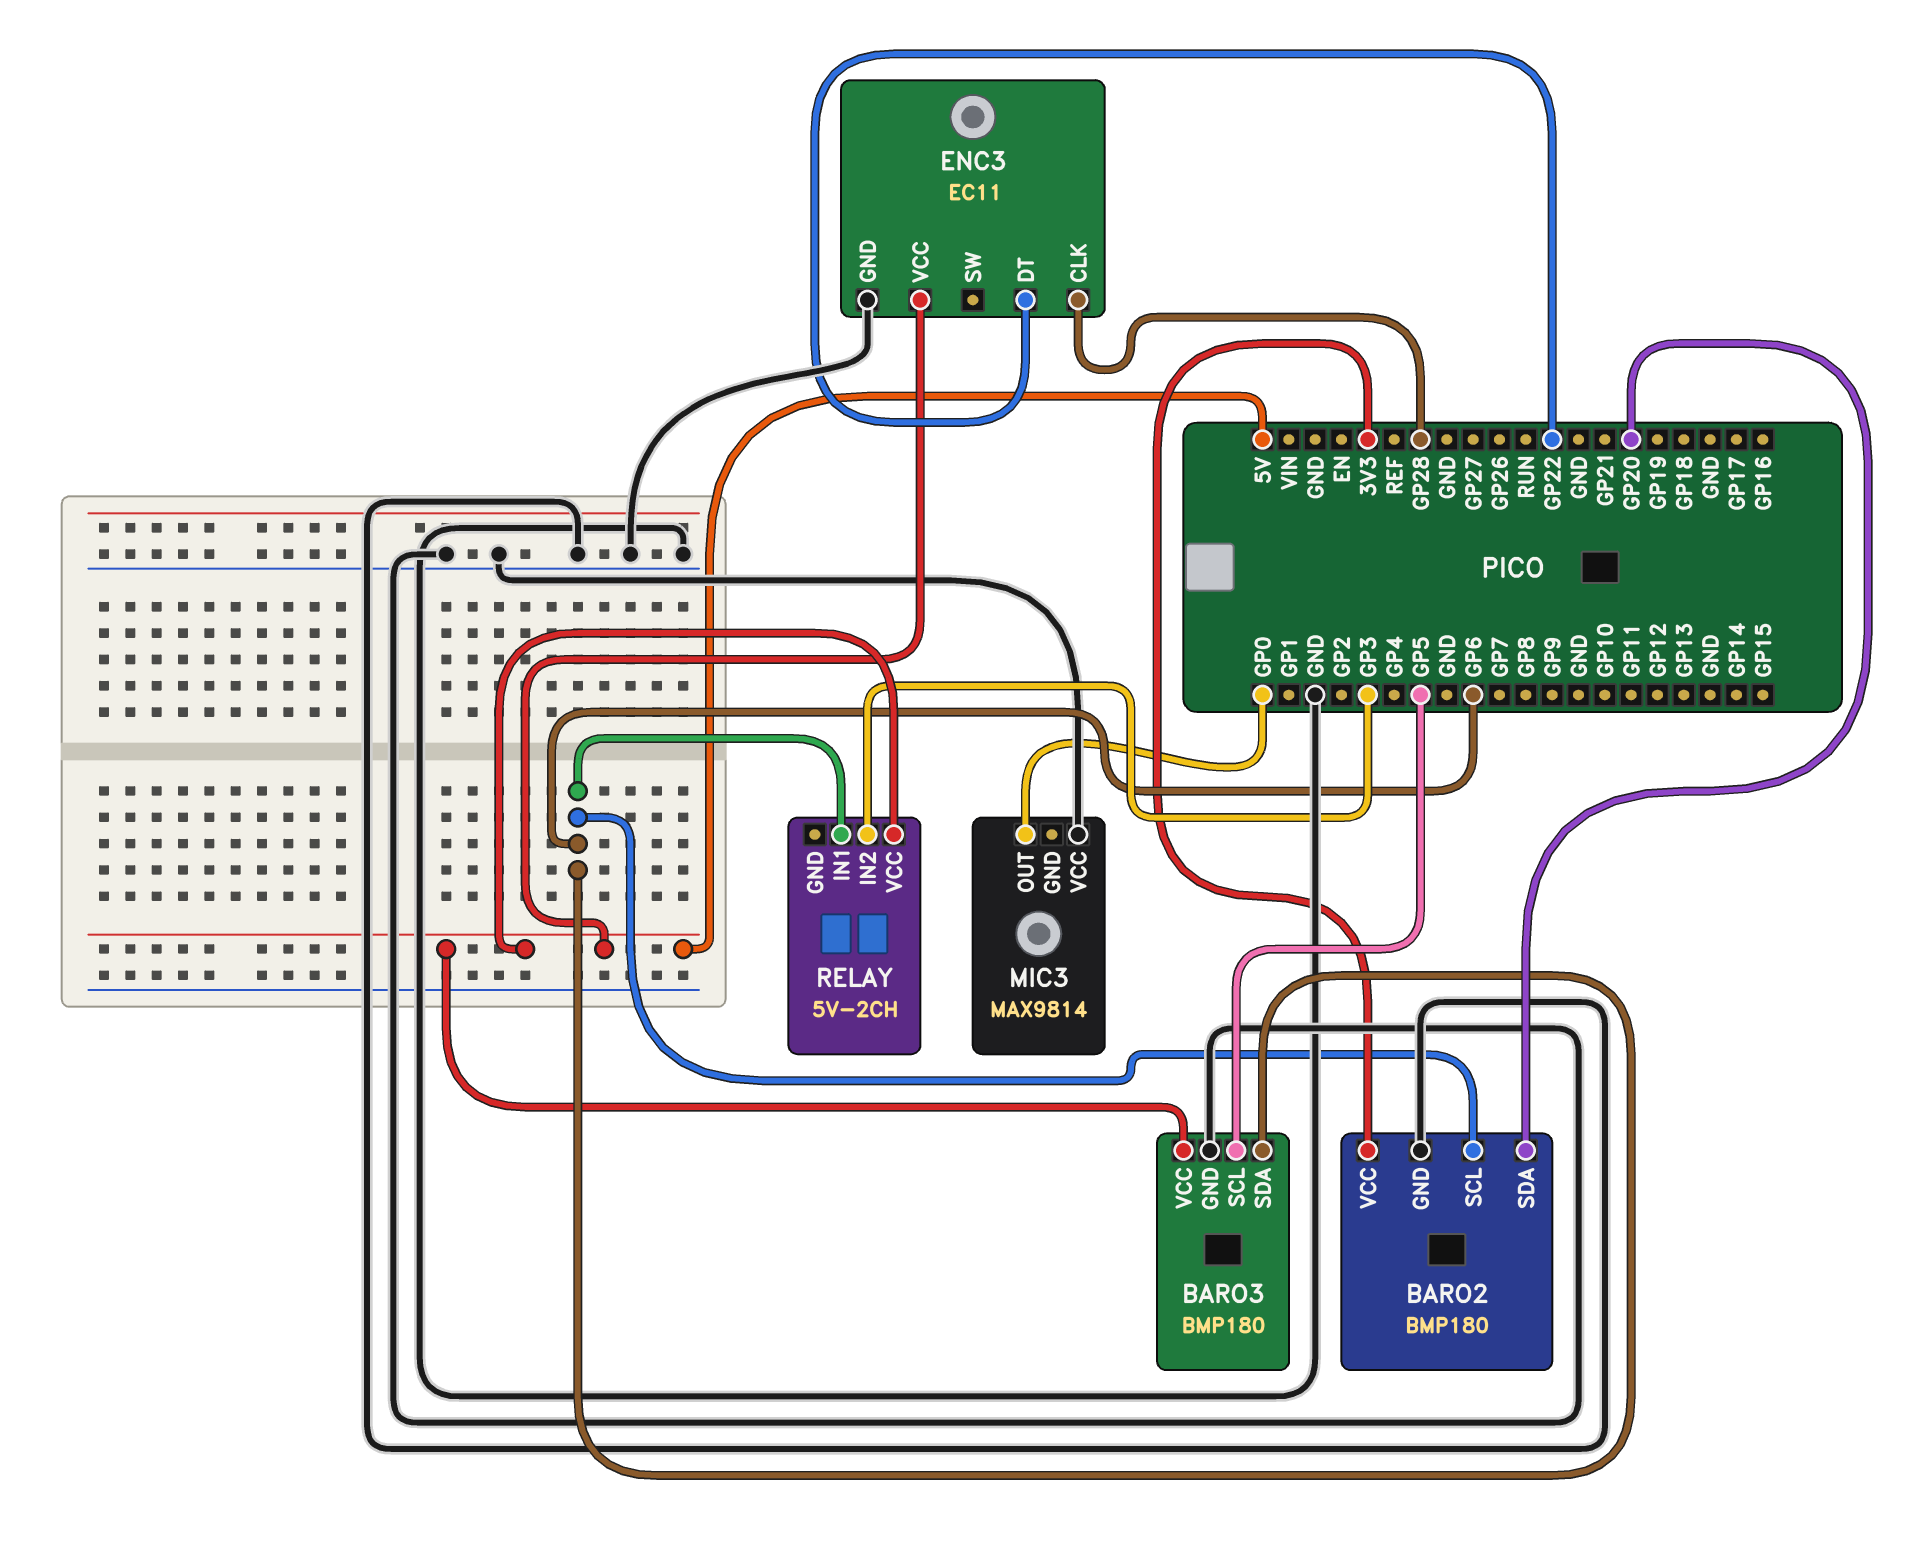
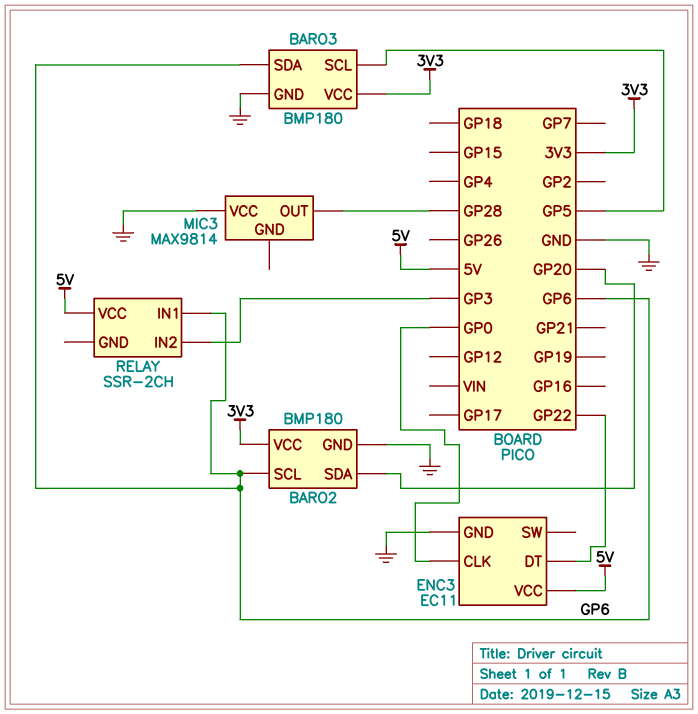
BARO3 pin VCC: 5V -> 3V3
ENC3 pin CLK: GP28 -> GP0
MIC3 pin OUT: GP0 -> GP28
RELAY: 5V-2CH -> SSR-2CH

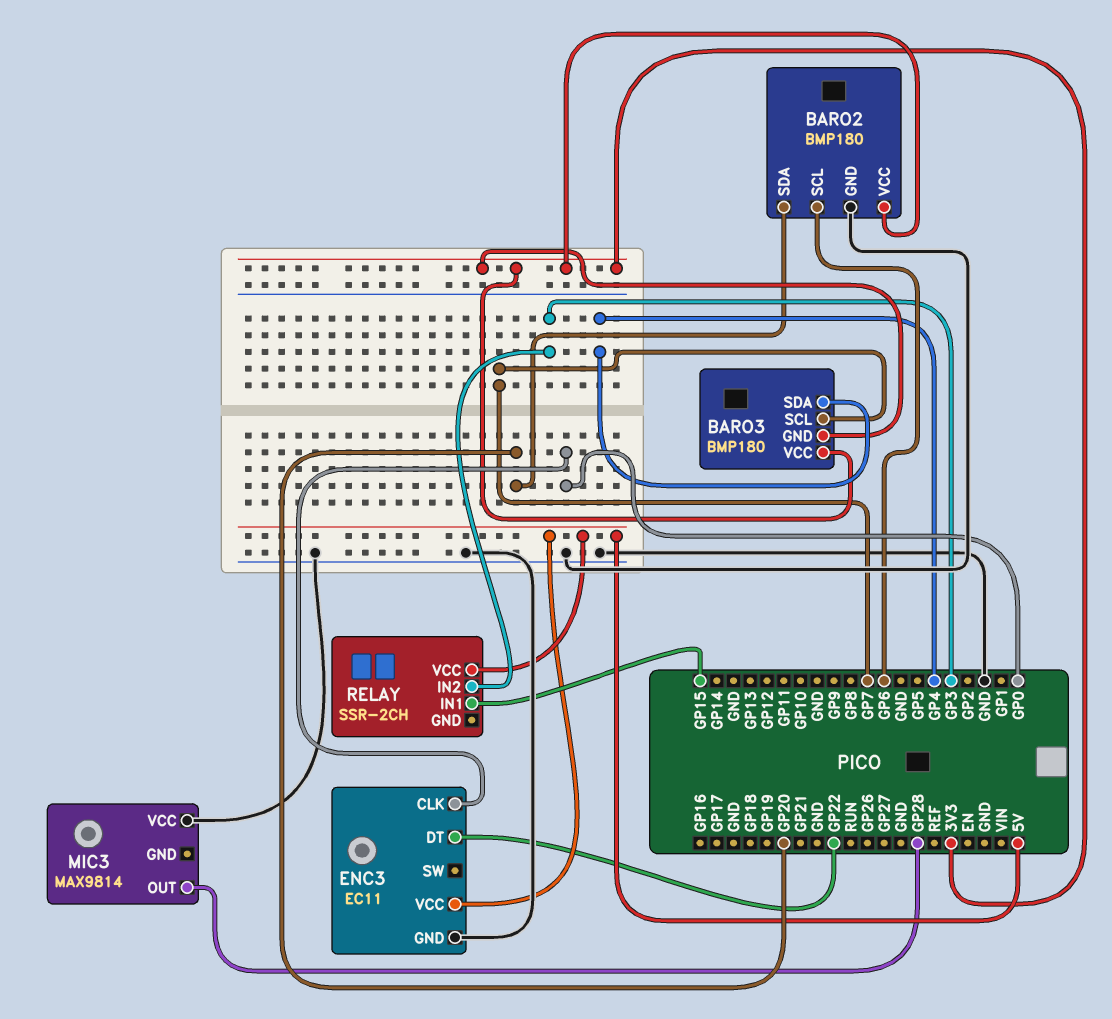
BARO3 pin GND: GND -> 3V3
BARO3 pin SCL: GP5 -> GP7
BARO3 pin SDA: GP6 -> GP4
RELAY pin IN1: GP6 -> GP15

